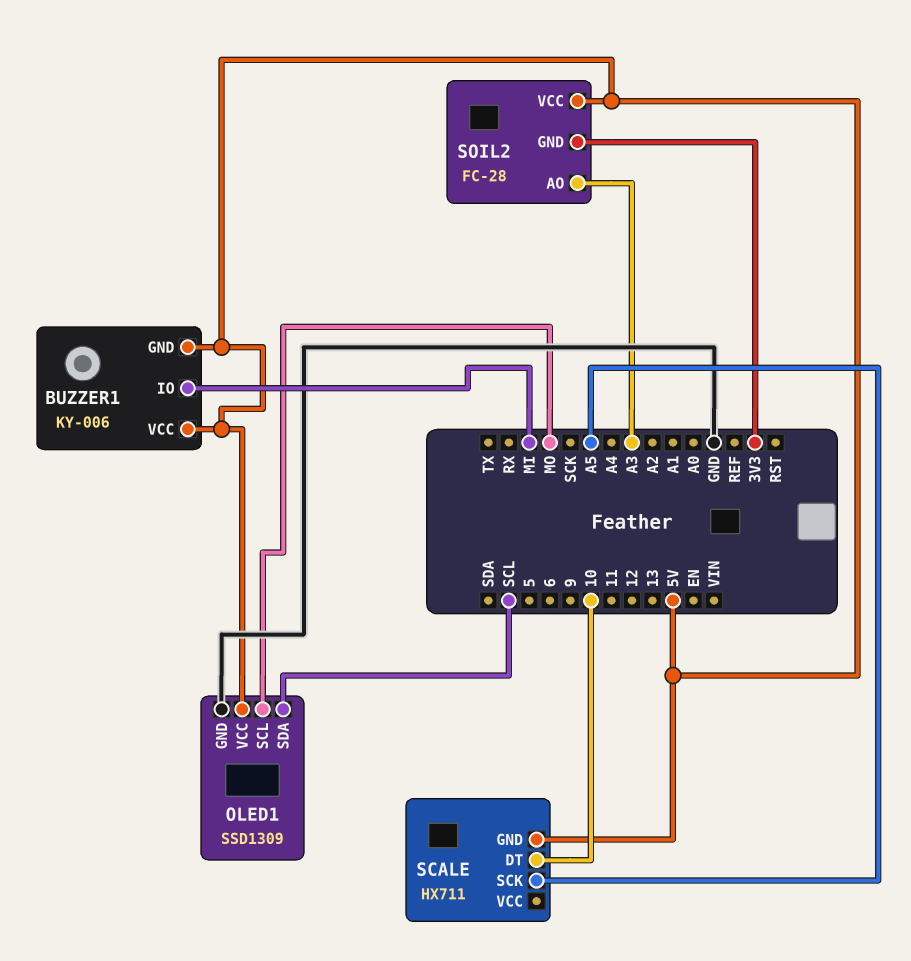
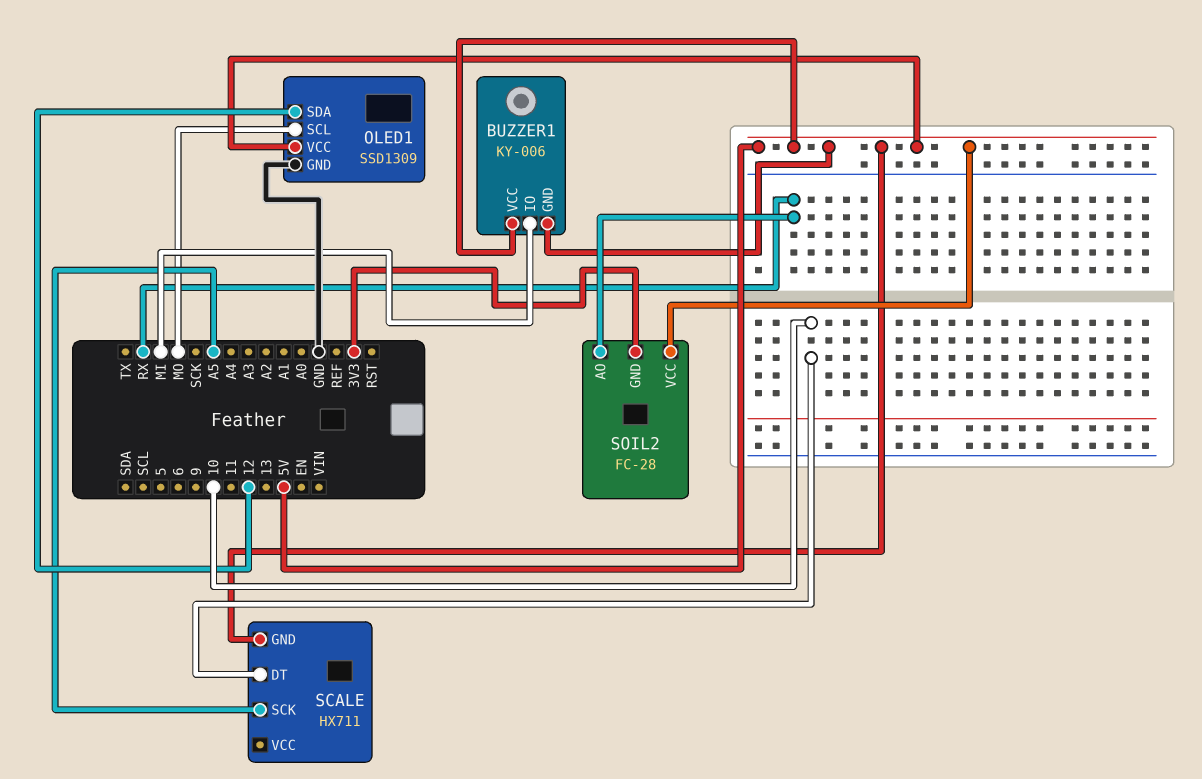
OLED1 pin SDA: SCL -> 12
SOIL2 pin AO: A3 -> RX

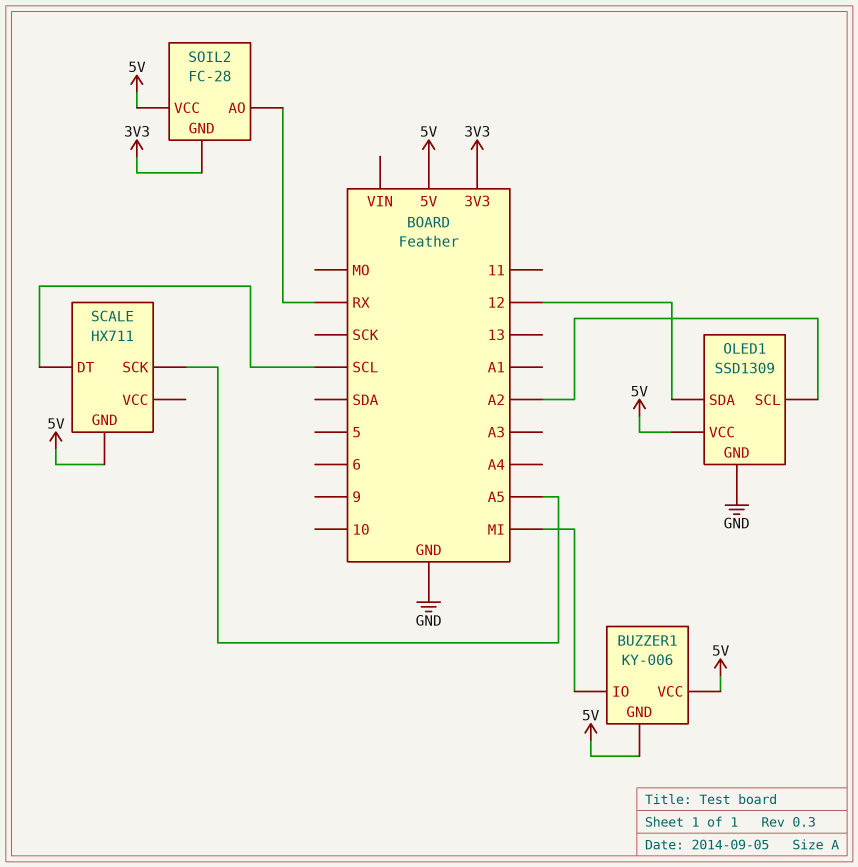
OLED1 pin SCL: MO -> A2
SCALE pin DT: 10 -> SCL

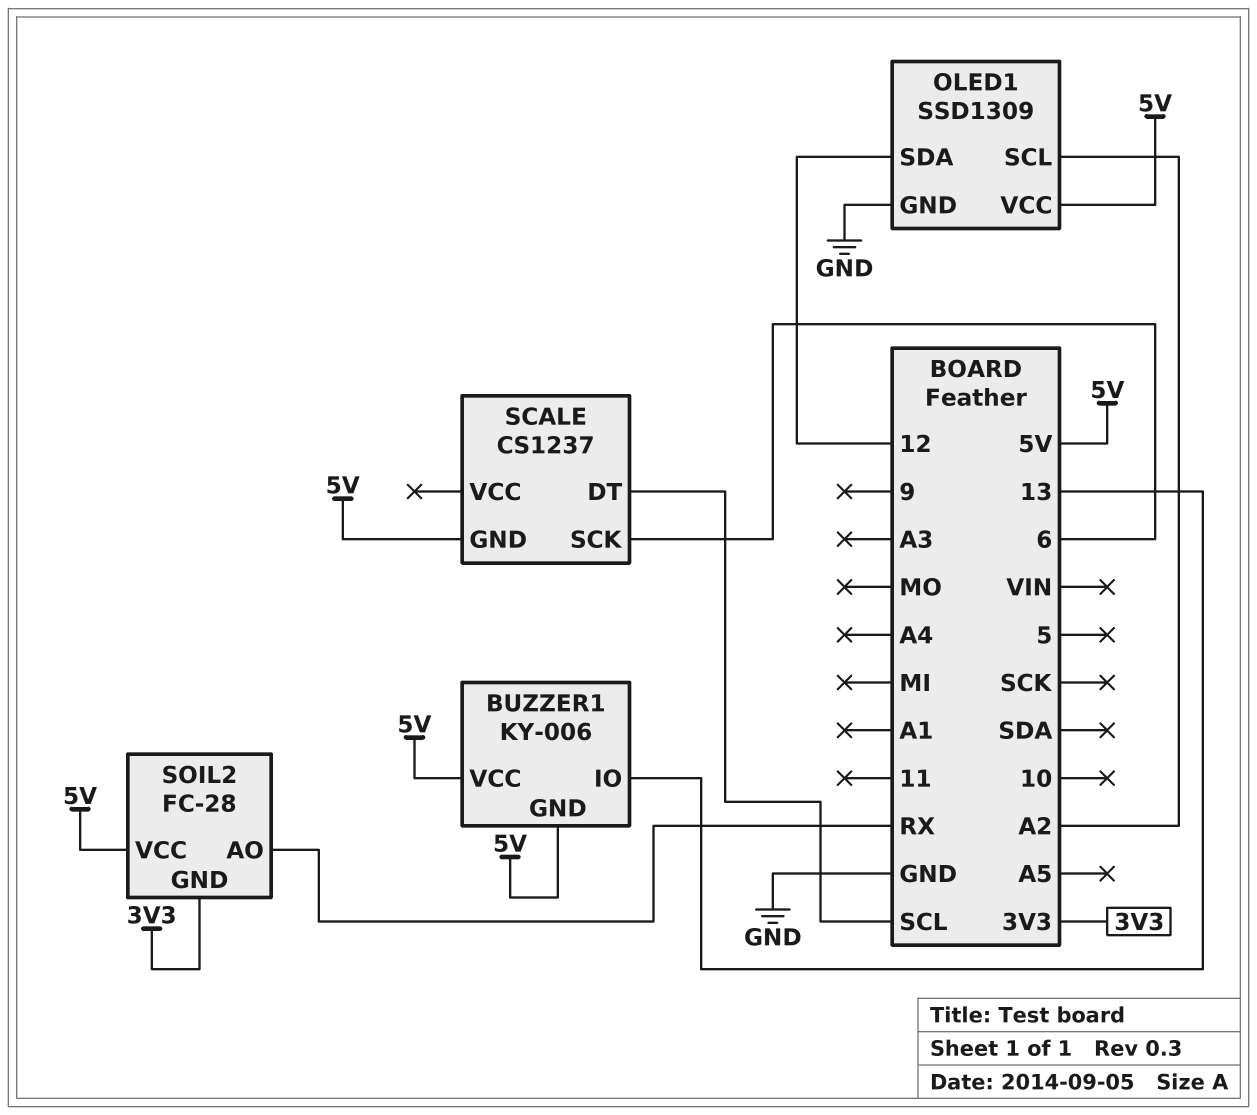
BUZZER1 pin IO: MI -> 13
SCALE: HX711 -> CS1237
SCALE pin SCK: A5 -> 6

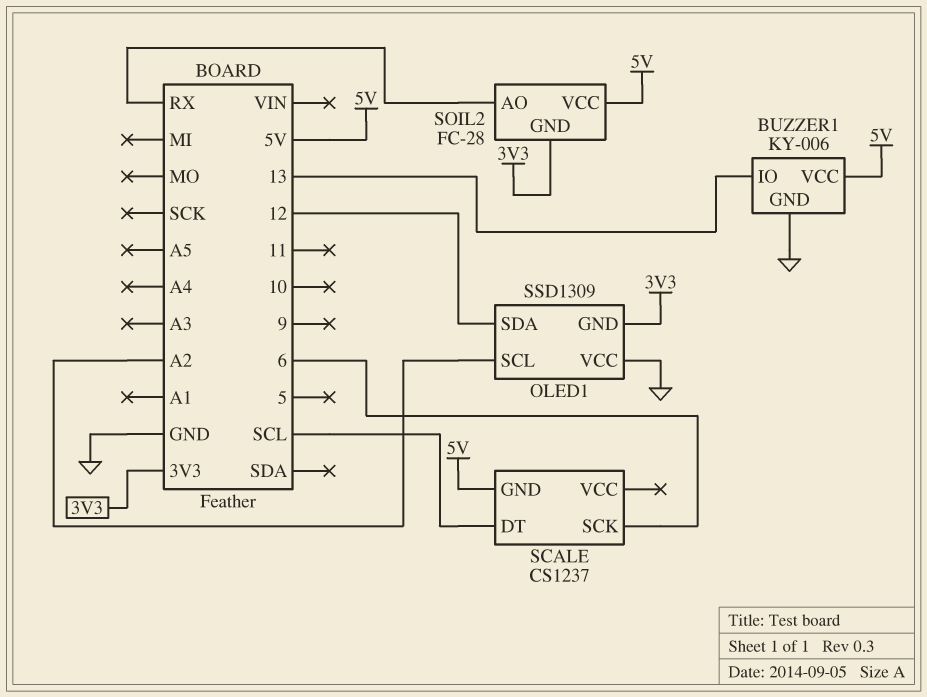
BUZZER1 pin GND: 5V -> GND
OLED1 pin GND: GND -> 3V3
OLED1 pin VCC: 5V -> GND

